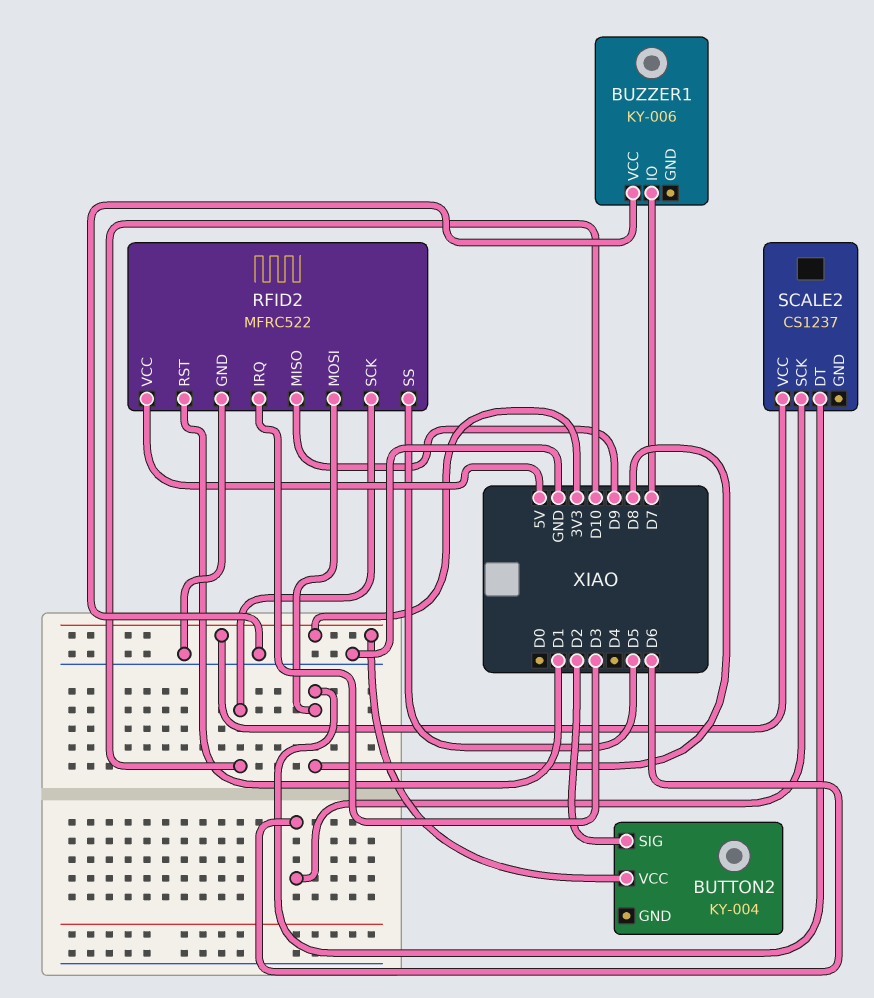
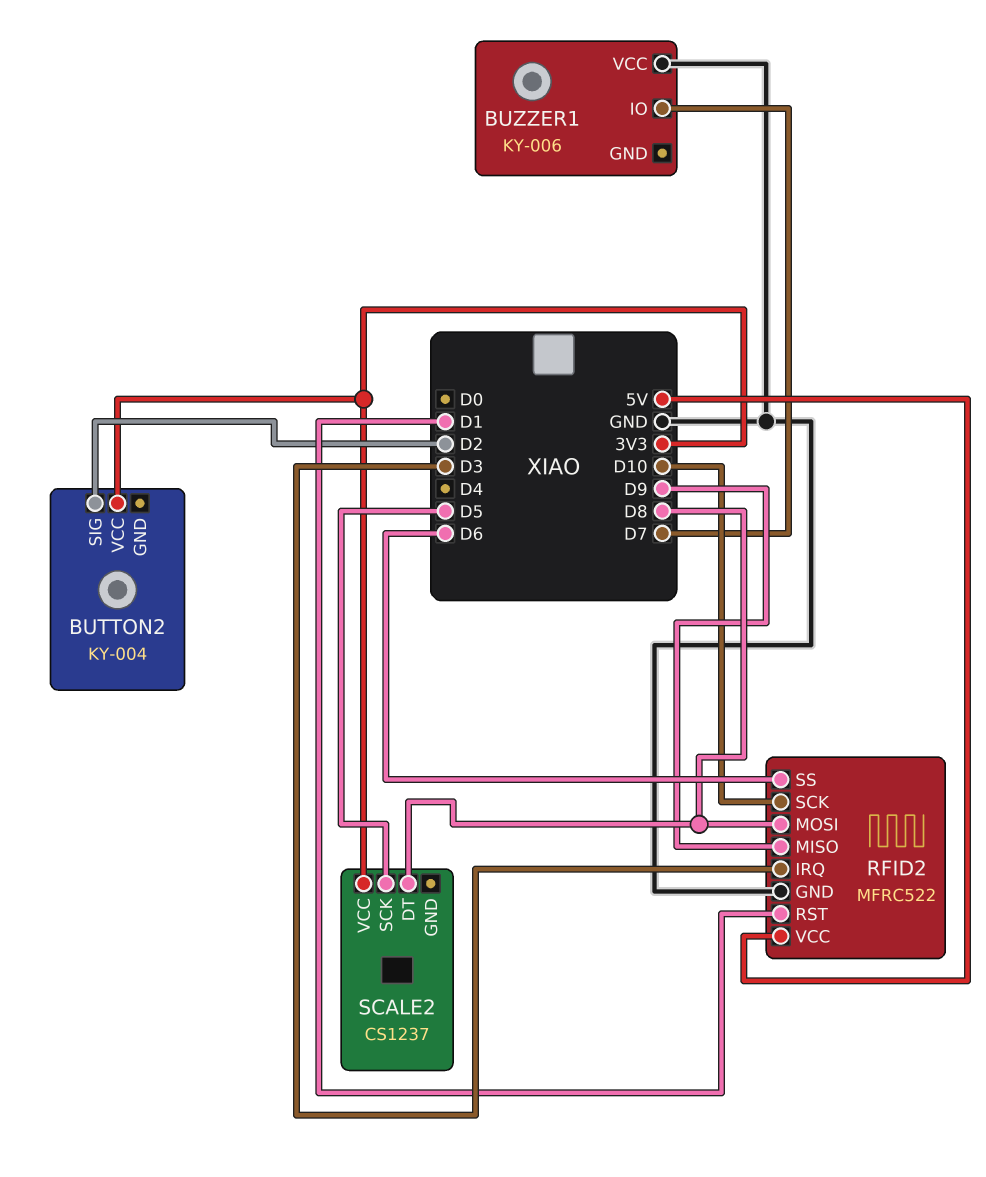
RFID2 pin SS: D5 -> D6
SCALE2 pin SCK: D6 -> D5

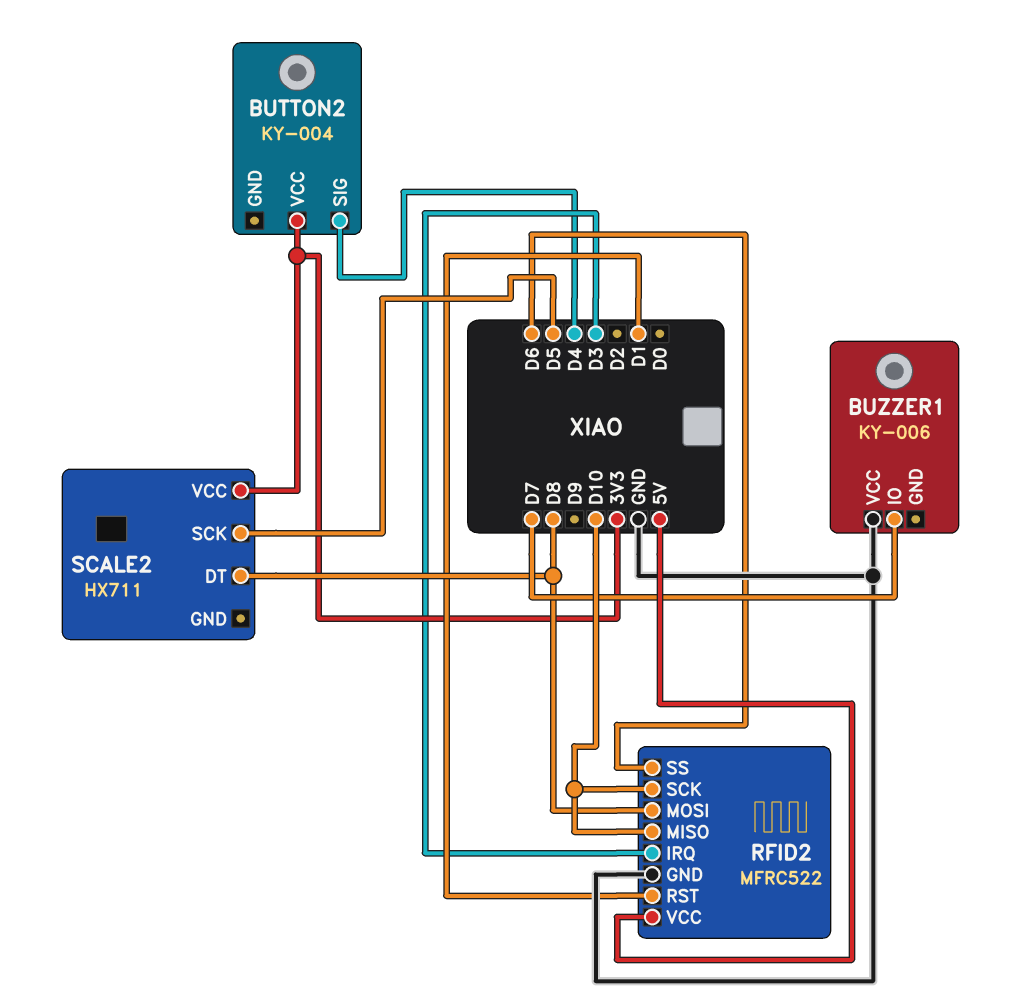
BUTTON2 pin SIG: D2 -> D4
RFID2 pin MISO: D9 -> D10
SCALE2: CS1237 -> HX711

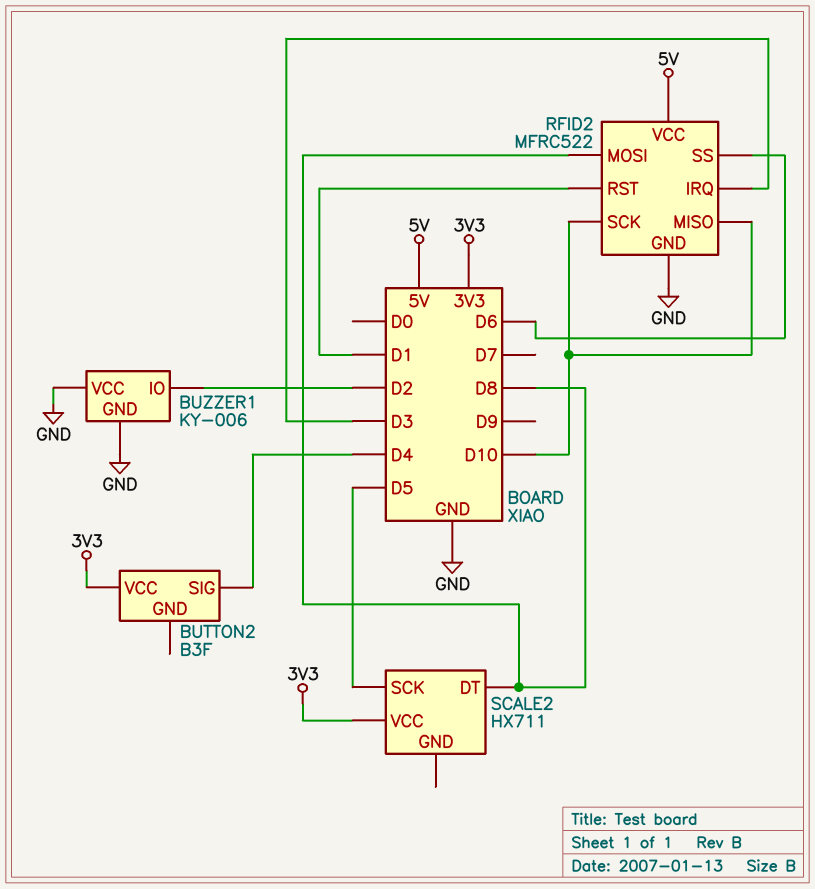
BUTTON2: KY-004 -> B3F
BUZZER1 pin GND: none -> GND
BUZZER1 pin IO: D7 -> D2

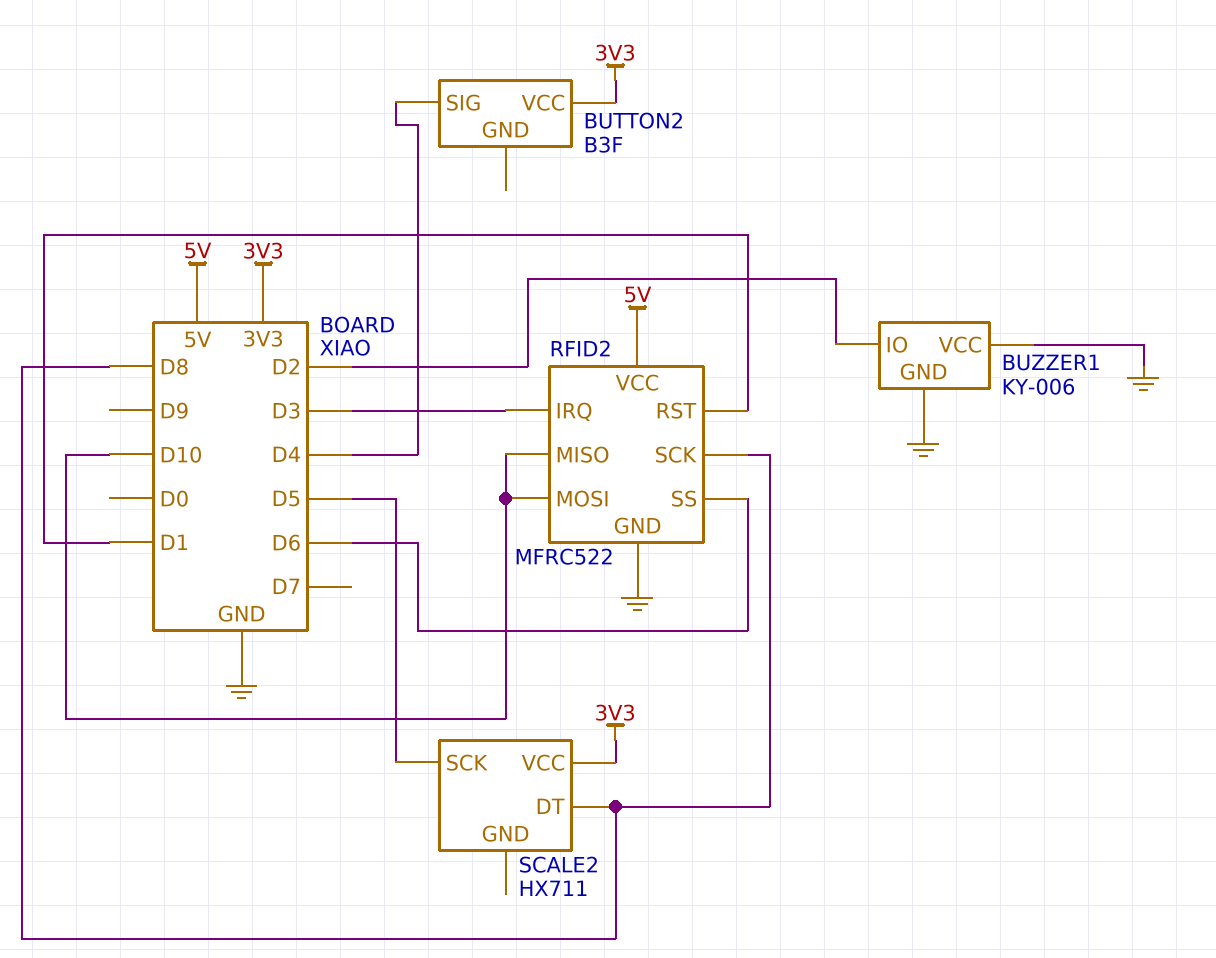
RFID2 pin MOSI: D8 -> D10
RFID2 pin SCK: D10 -> D8

